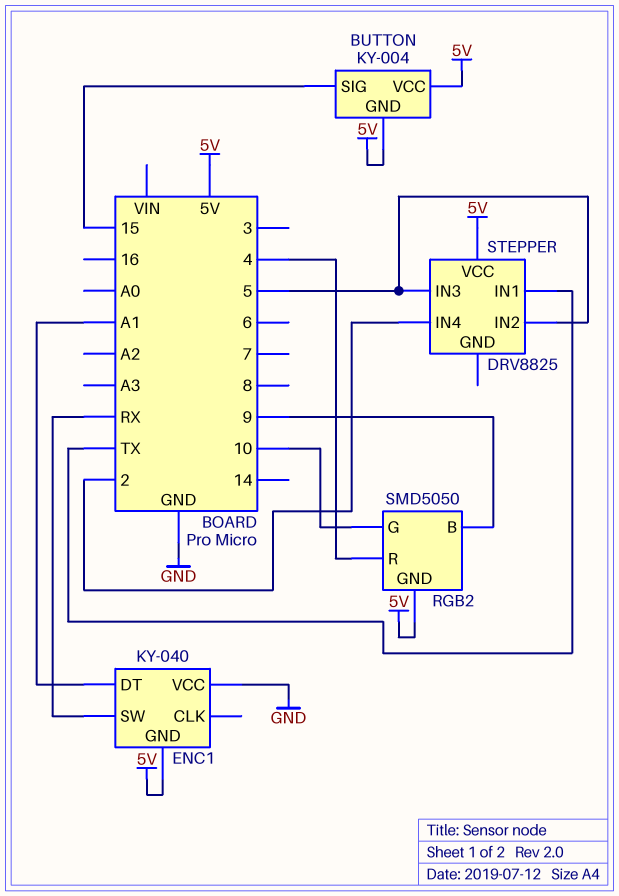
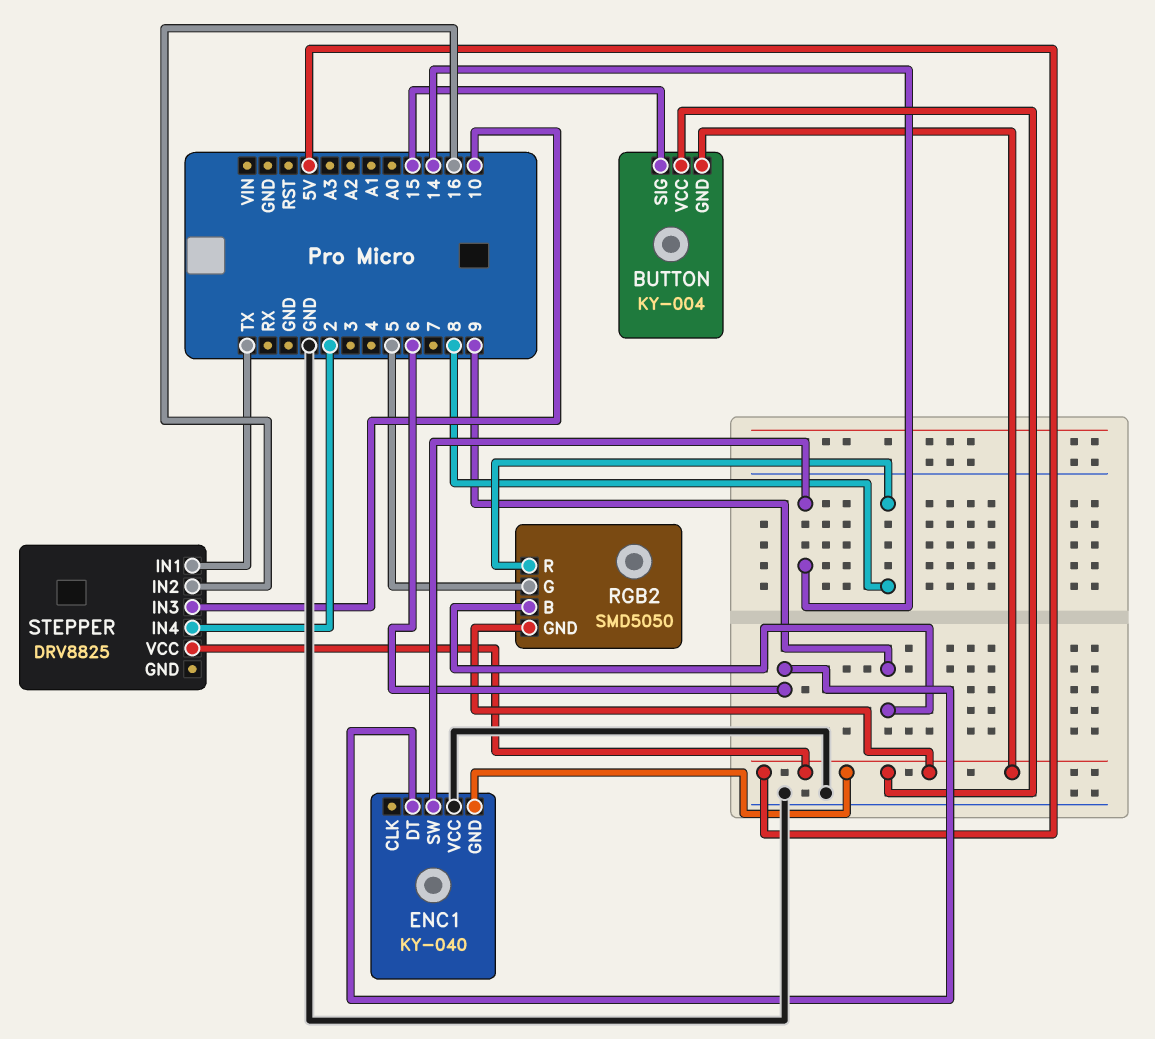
ENC1 pin DT: A1 -> 6
ENC1 pin SW: RX -> 14
RGB2 pin G: 10 -> 5
RGB2 pin R: 4 -> 8
STEPPER pin IN2: 5 -> 16
STEPPER pin IN3: 5 -> 10

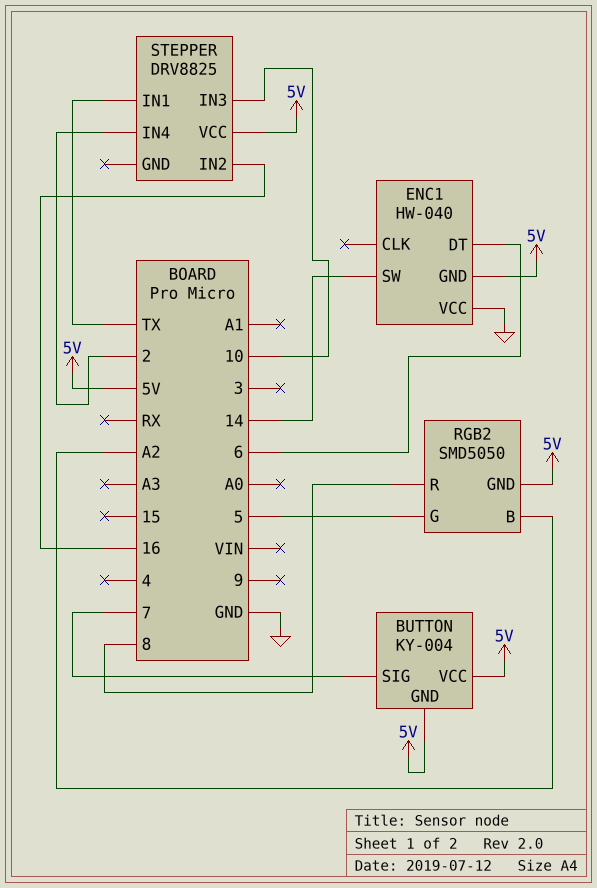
BUTTON pin SIG: 15 -> 7
ENC1: KY-040 -> HW-040
RGB2 pin B: 9 -> A2

